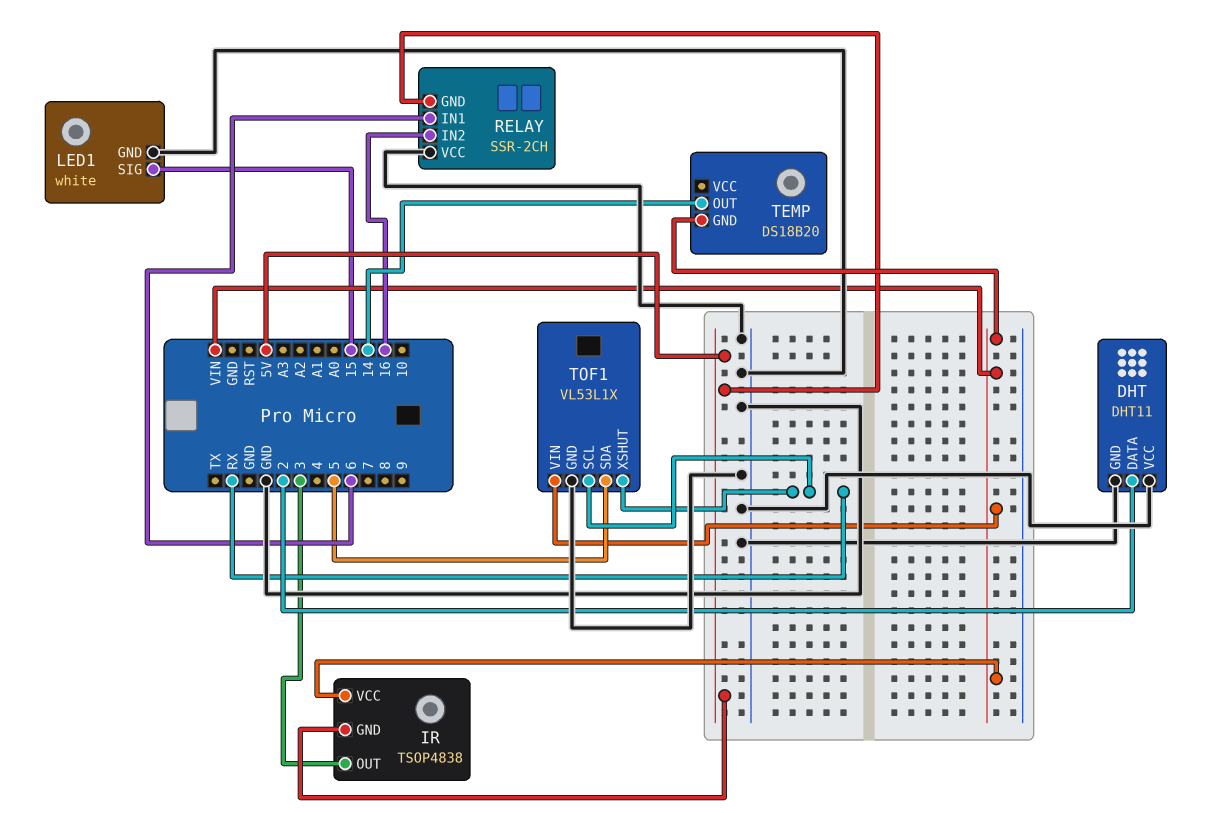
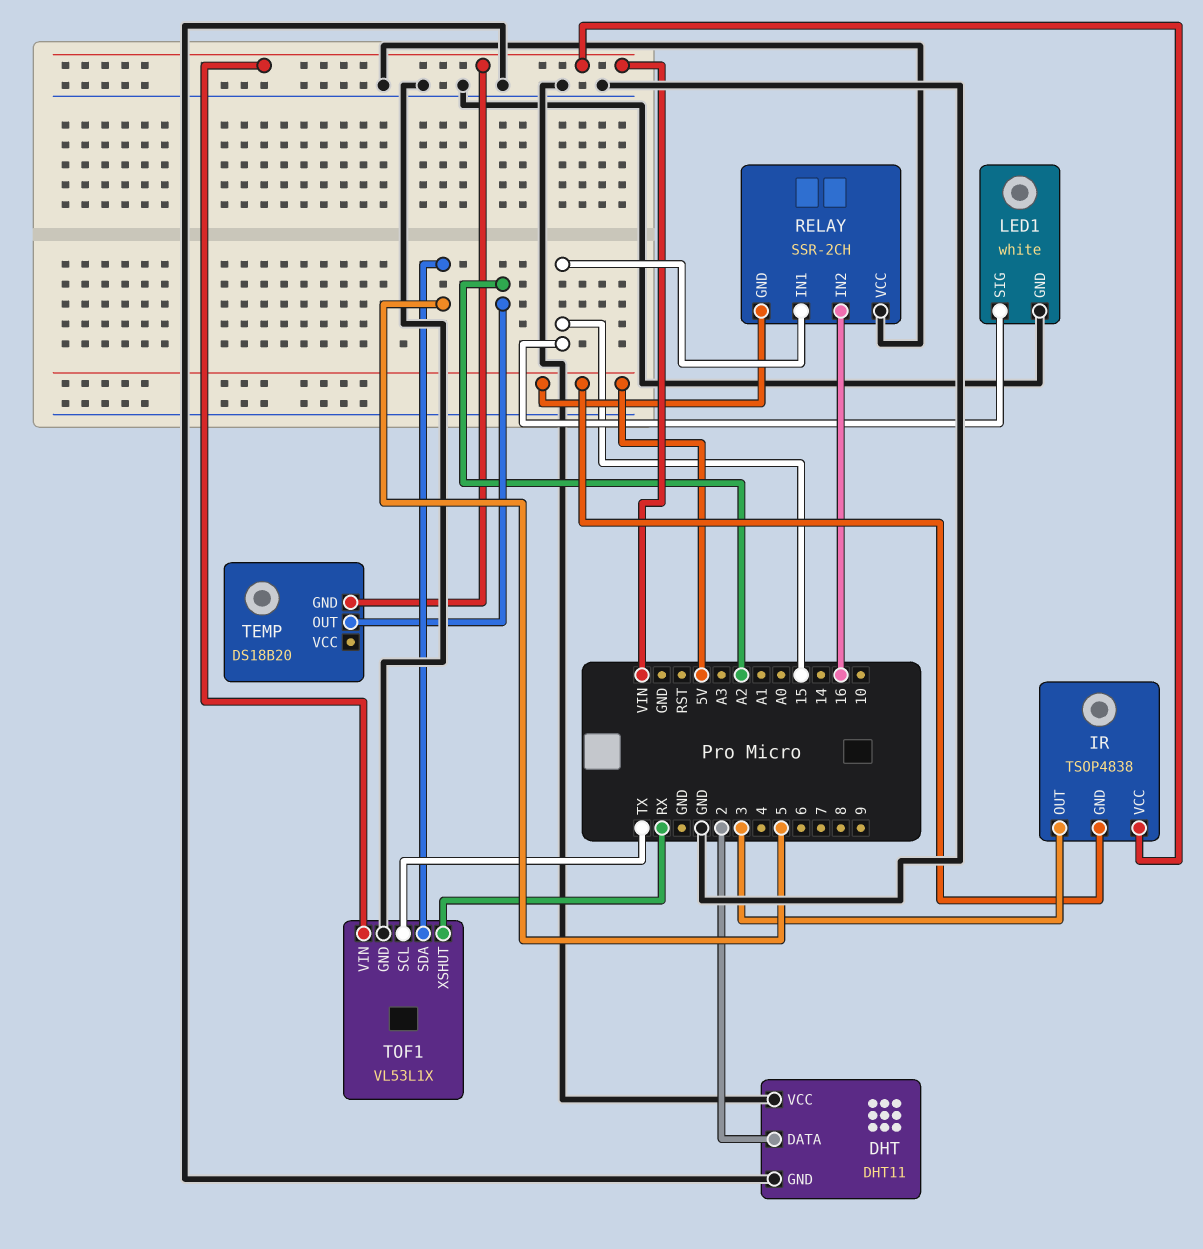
RELAY pin IN1: 6 -> 15
TEMP pin OUT: 14 -> A2
TOF1 pin SCL: RX -> TX

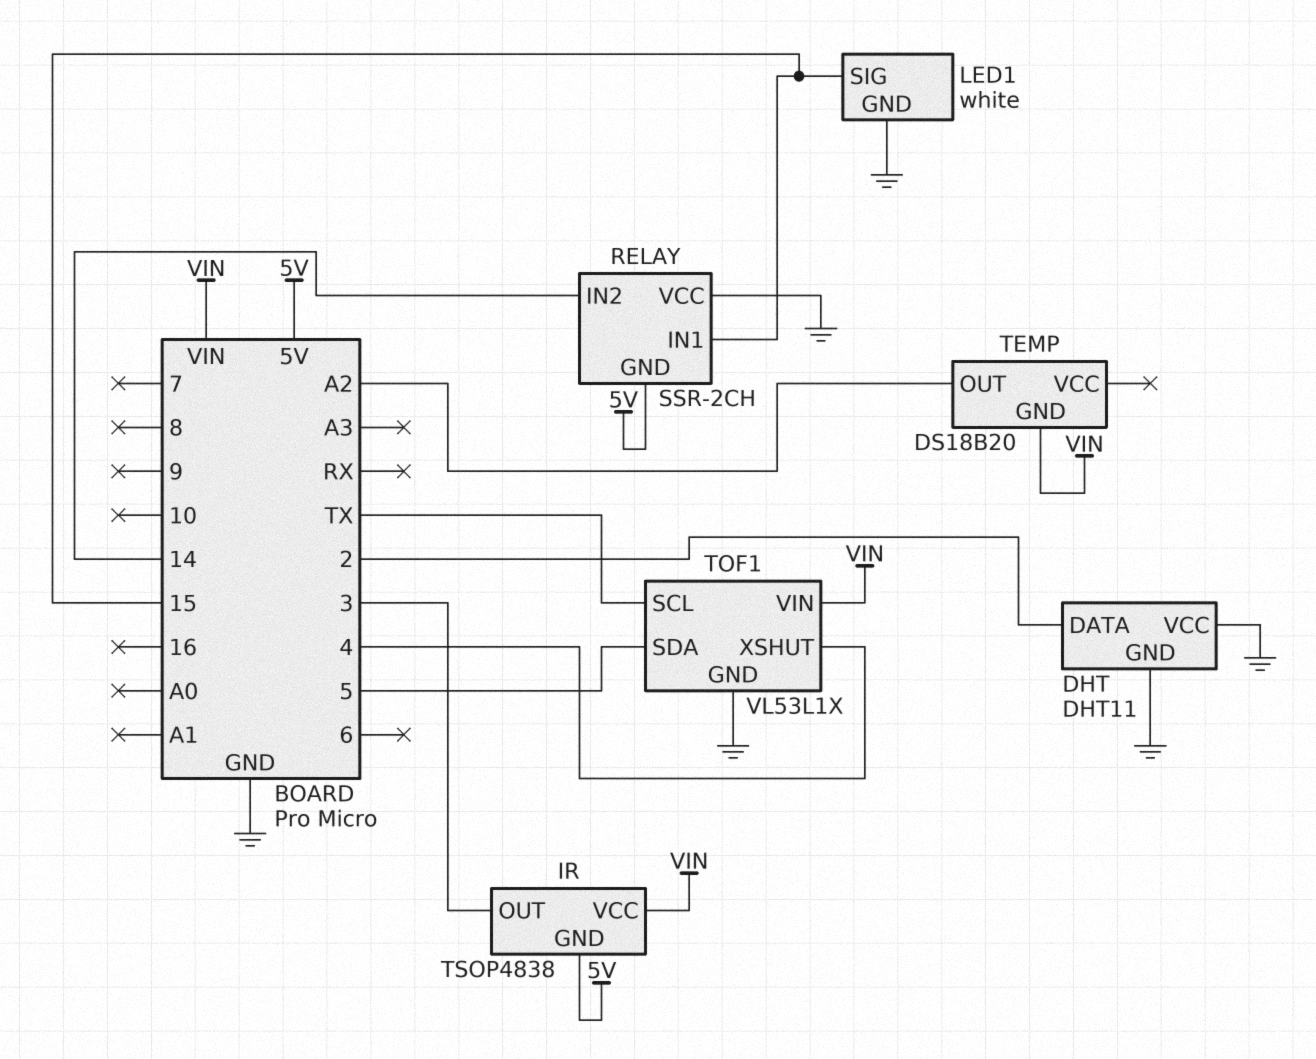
RELAY pin IN2: 16 -> 14
TOF1 pin XSHUT: RX -> 4

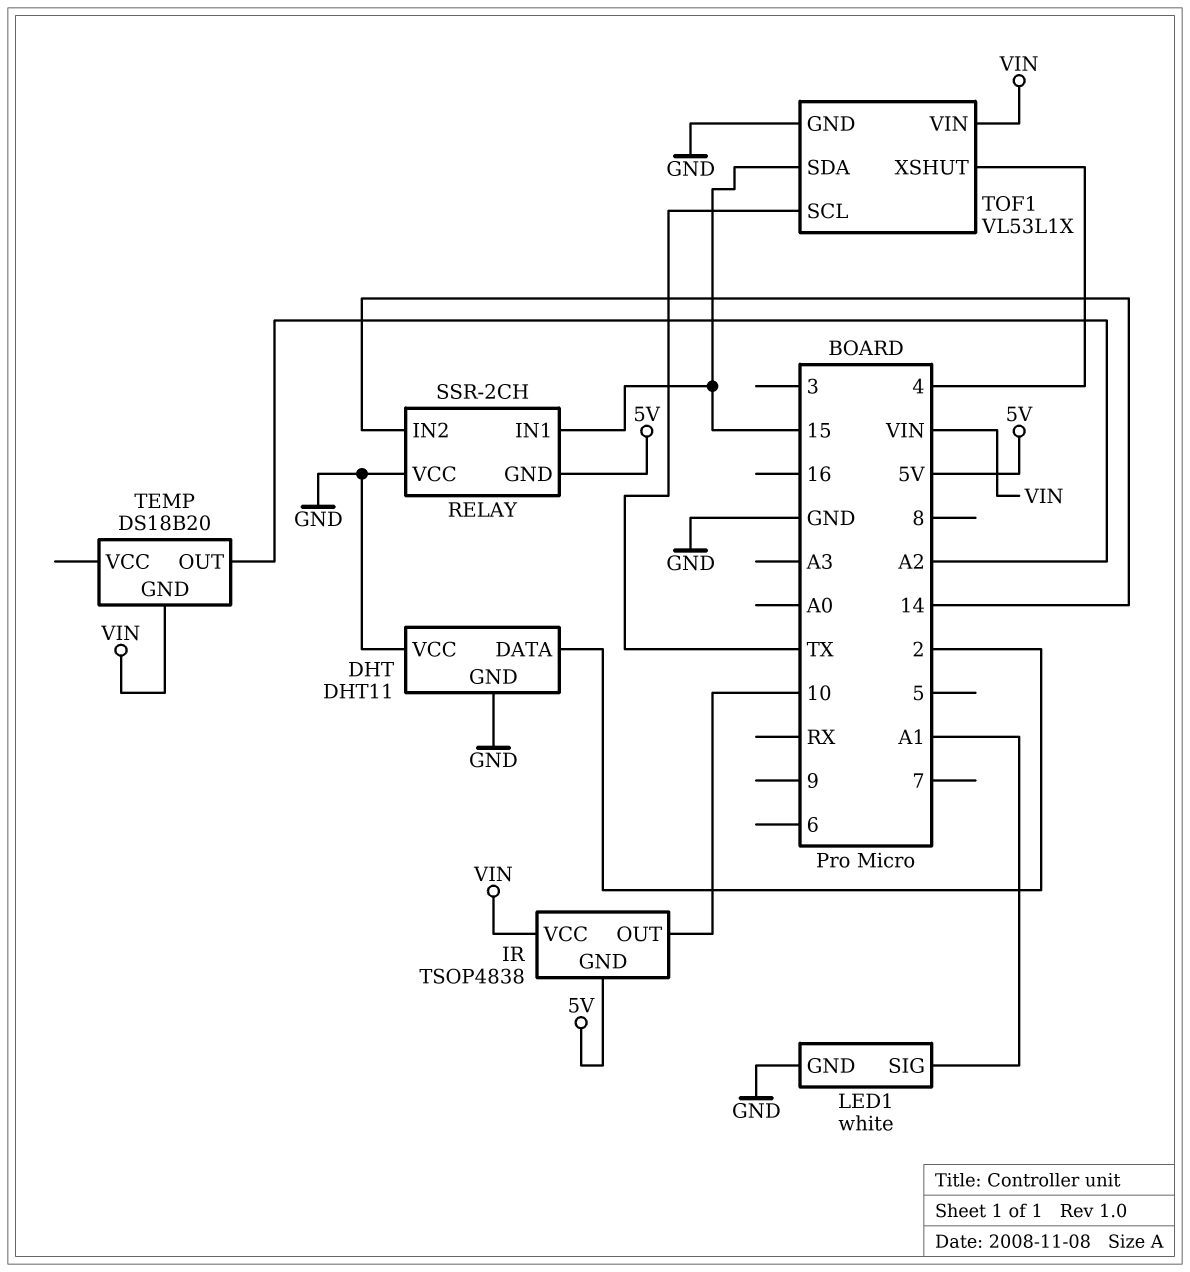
IR pin OUT: 3 -> 10
LED1 pin SIG: 15 -> A1
TOF1 pin SDA: 5 -> 15

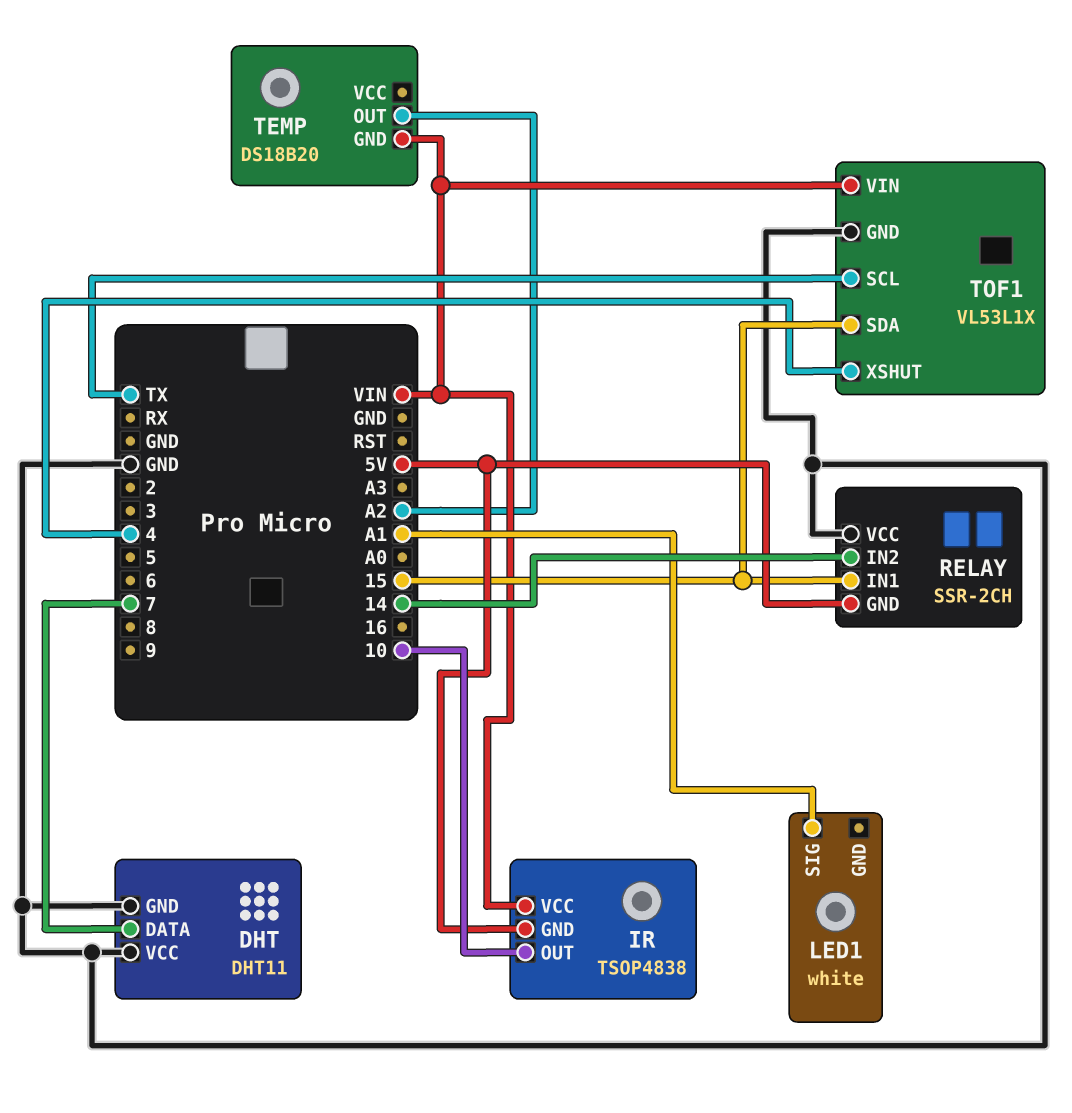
DHT pin DATA: 2 -> 7
LED1 pin GND: GND -> none

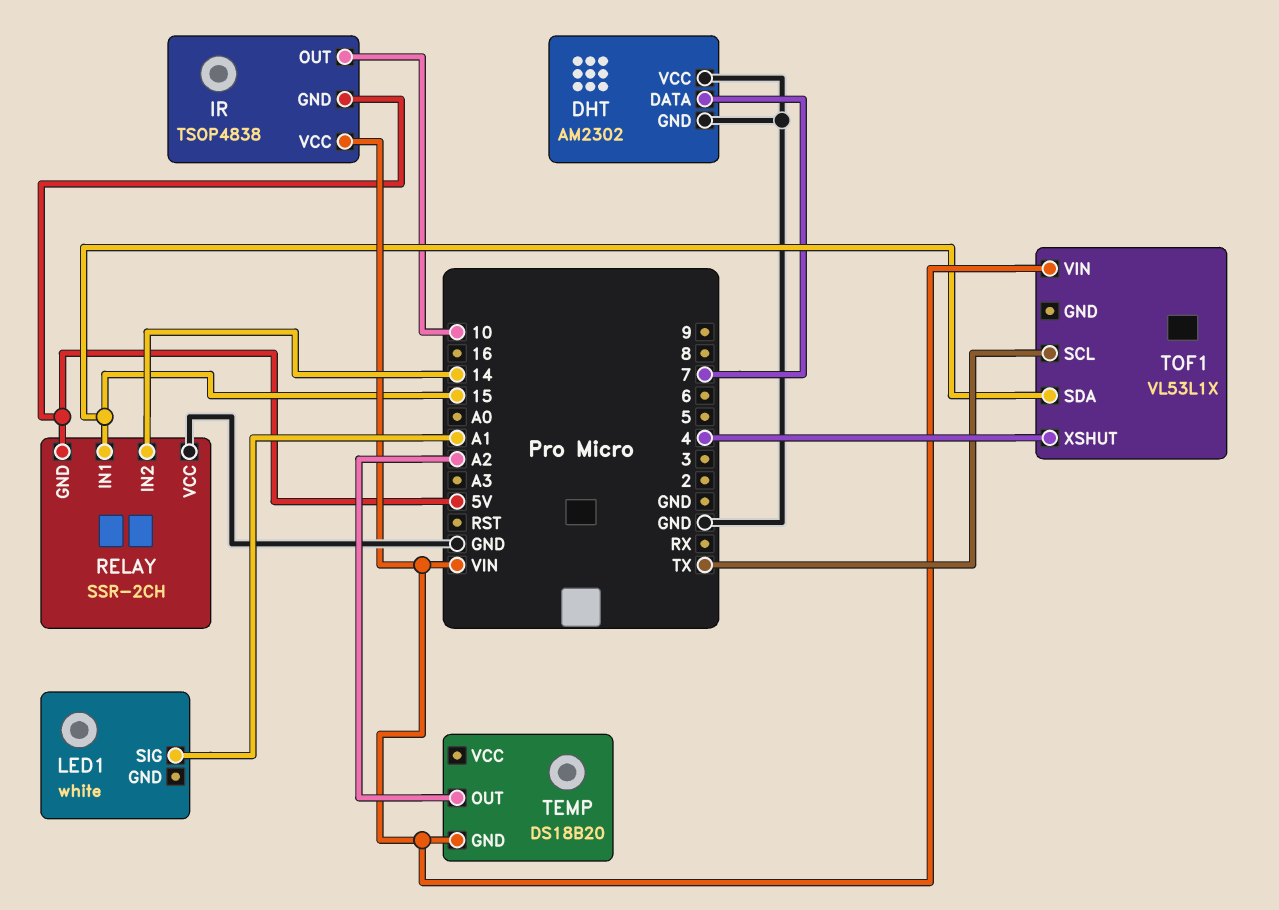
DHT: DHT11 -> AM2302
TOF1 pin GND: GND -> none

